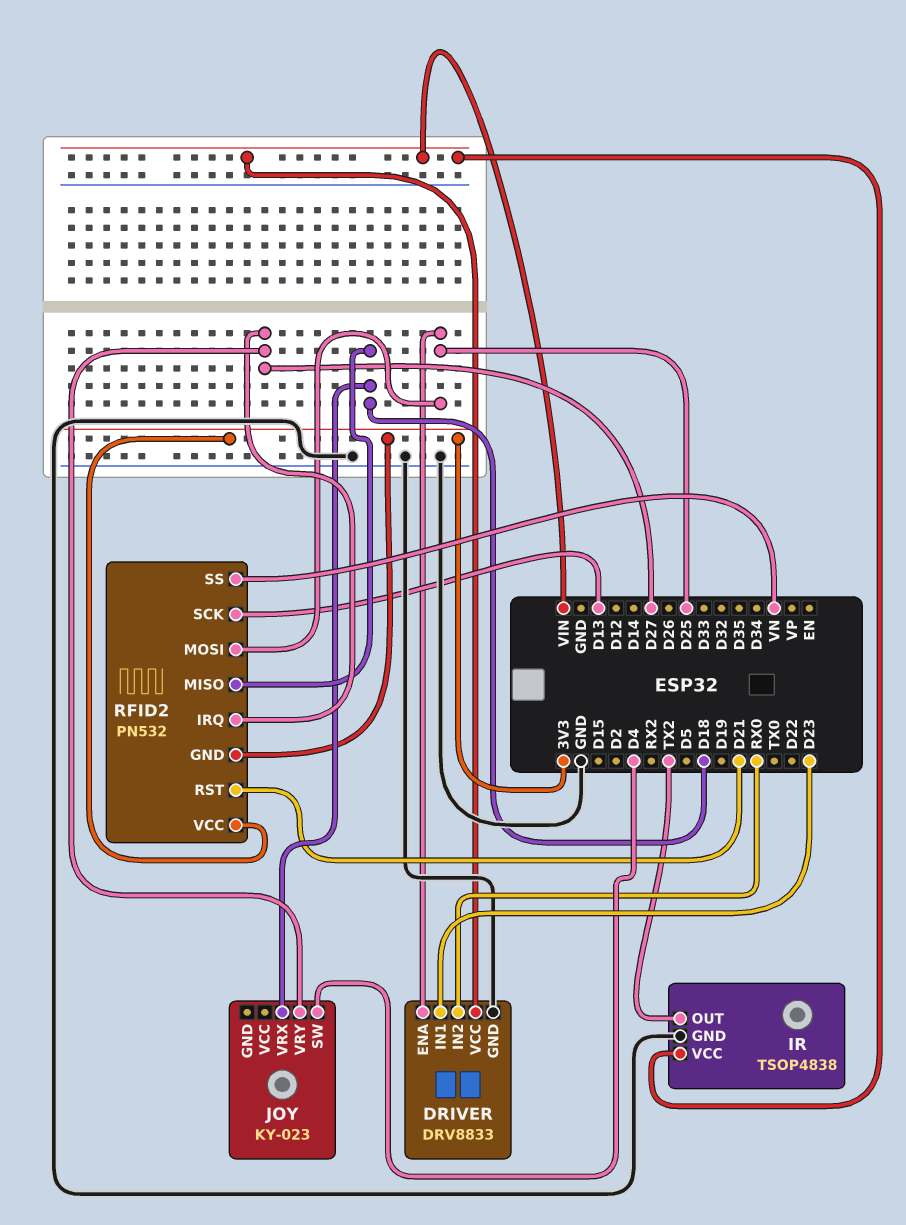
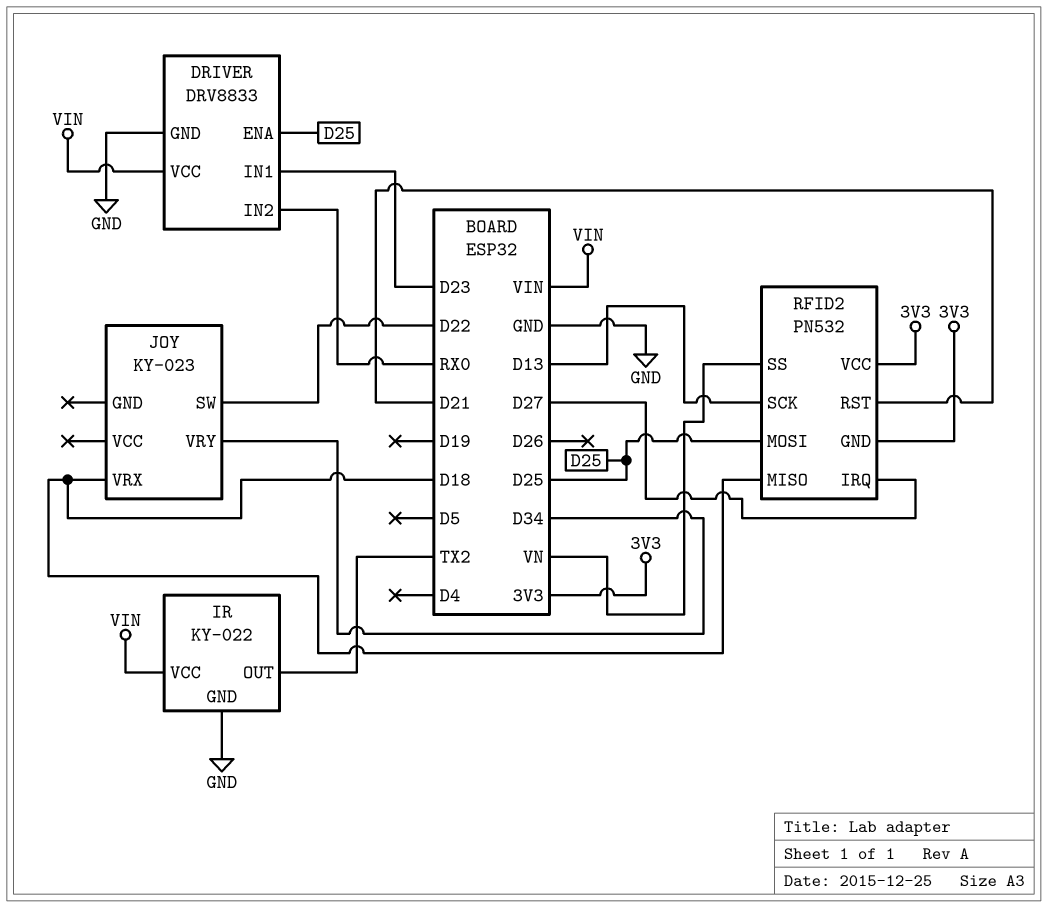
IR: TSOP4838 -> KY-022
JOY pin SW: D4 -> D22
JOY pin VRY: D27 -> D34

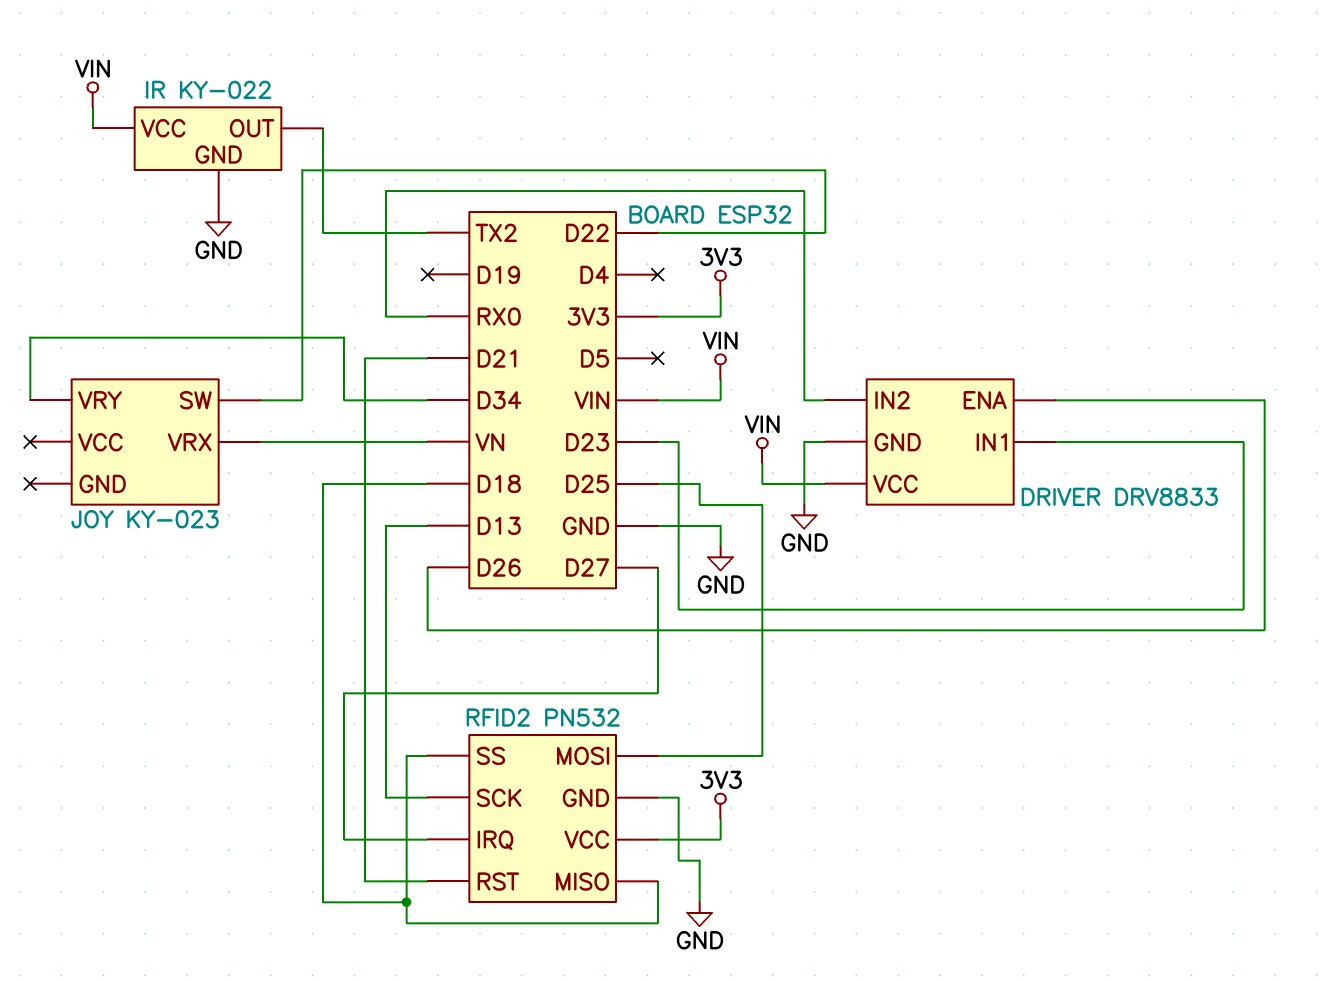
DRIVER pin ENA: D25 -> D26
JOY pin VRX: D18 -> VN
RFID2 pin GND: 3V3 -> GND
RFID2 pin SS: VN -> D18

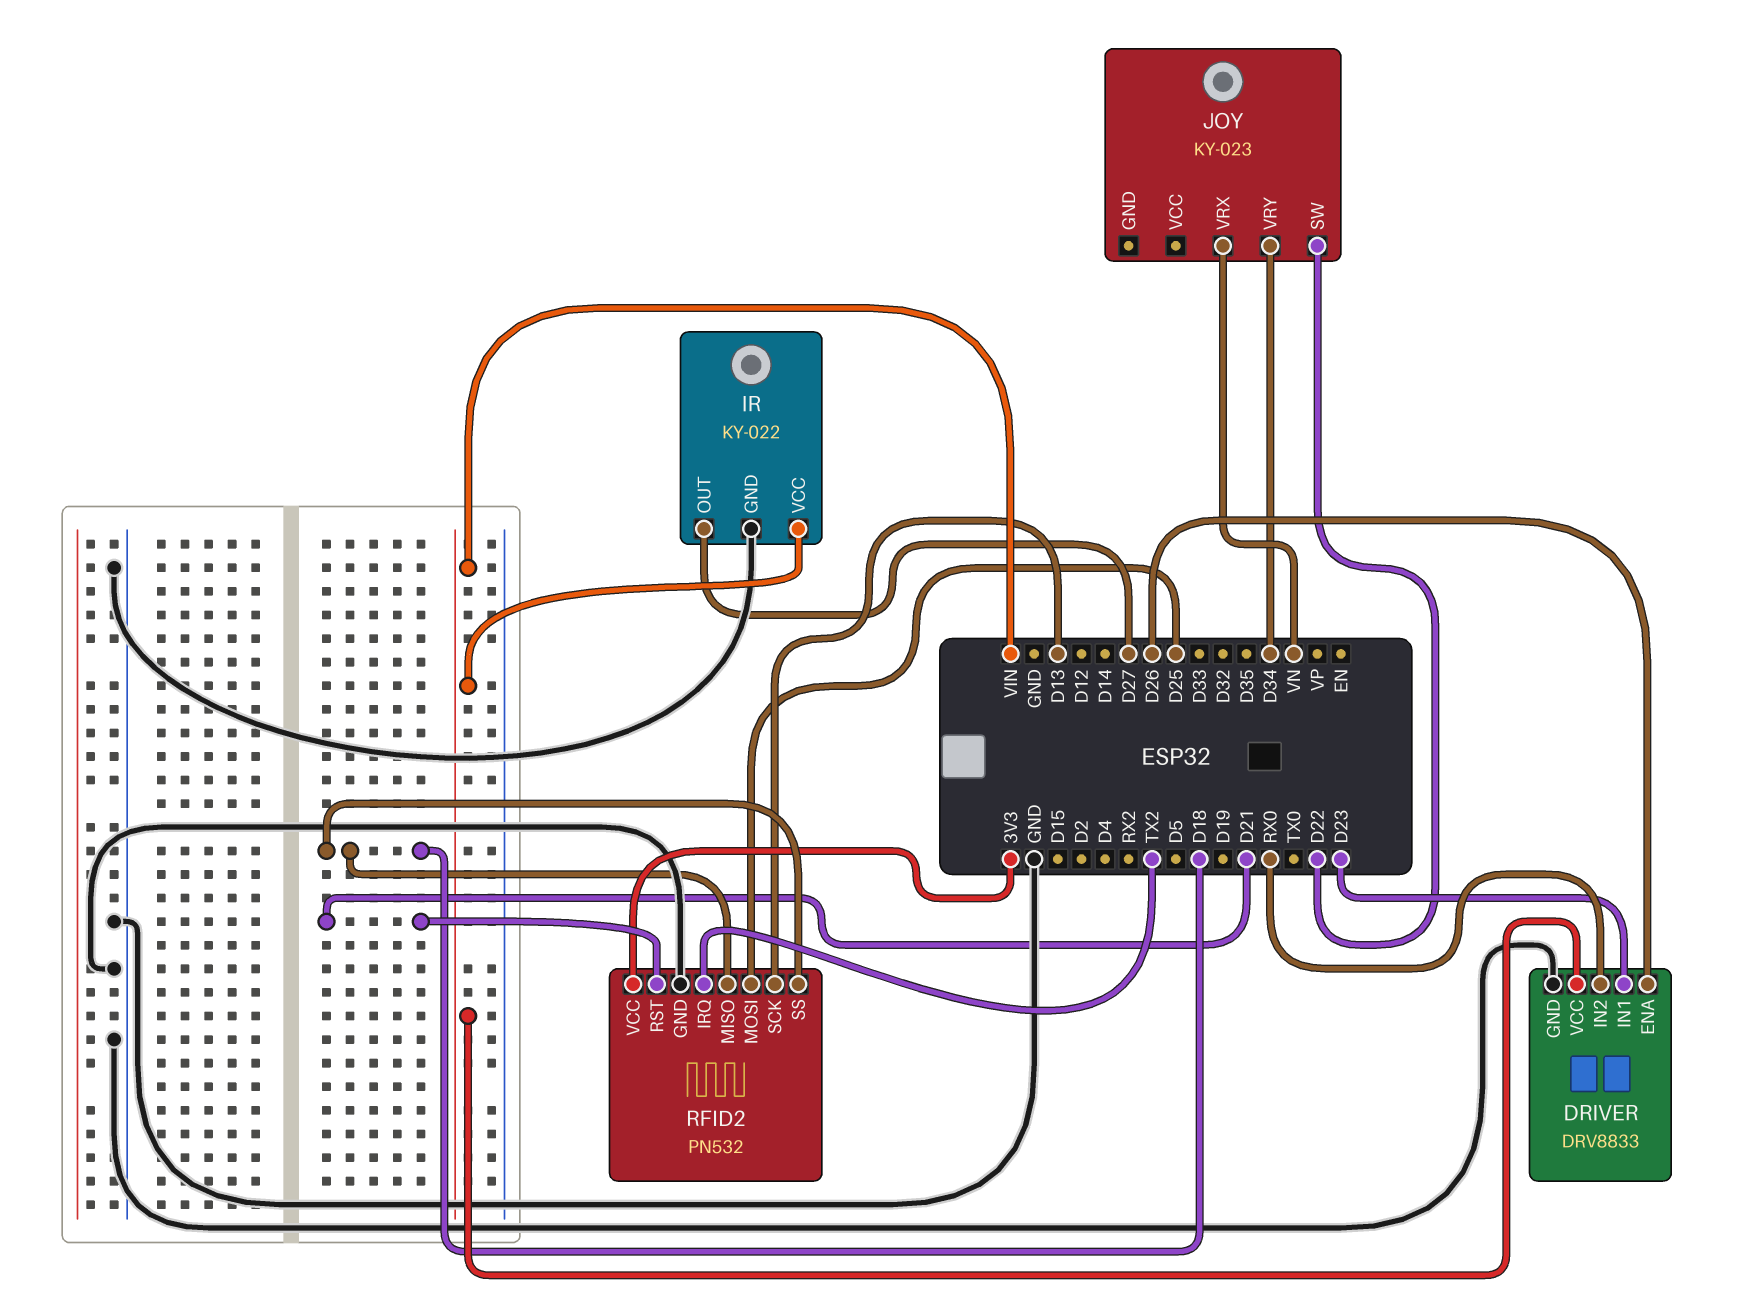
IR pin OUT: TX2 -> D27
RFID2 pin IRQ: D27 -> TX2

